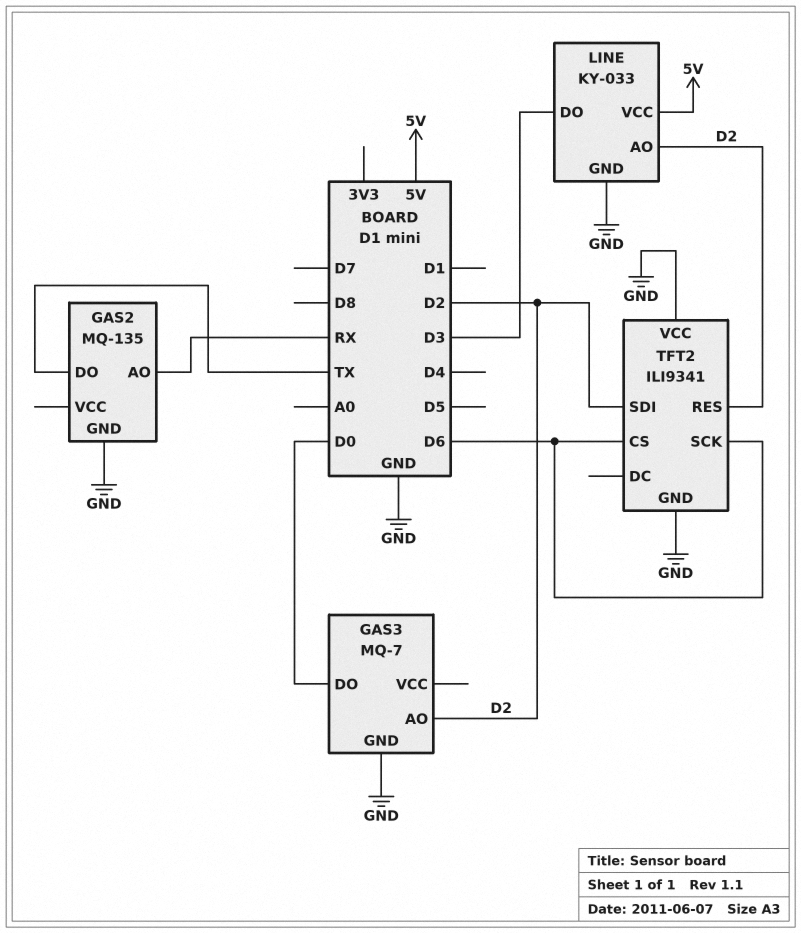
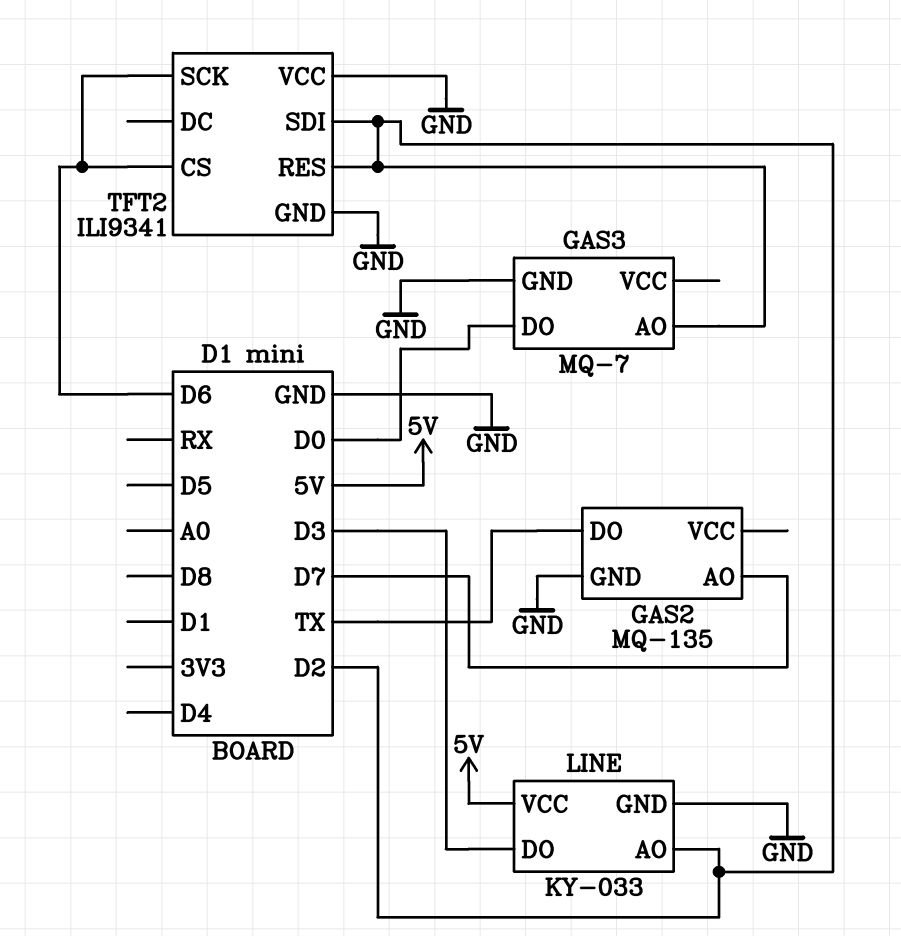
GAS2 pin AO: RX -> D7

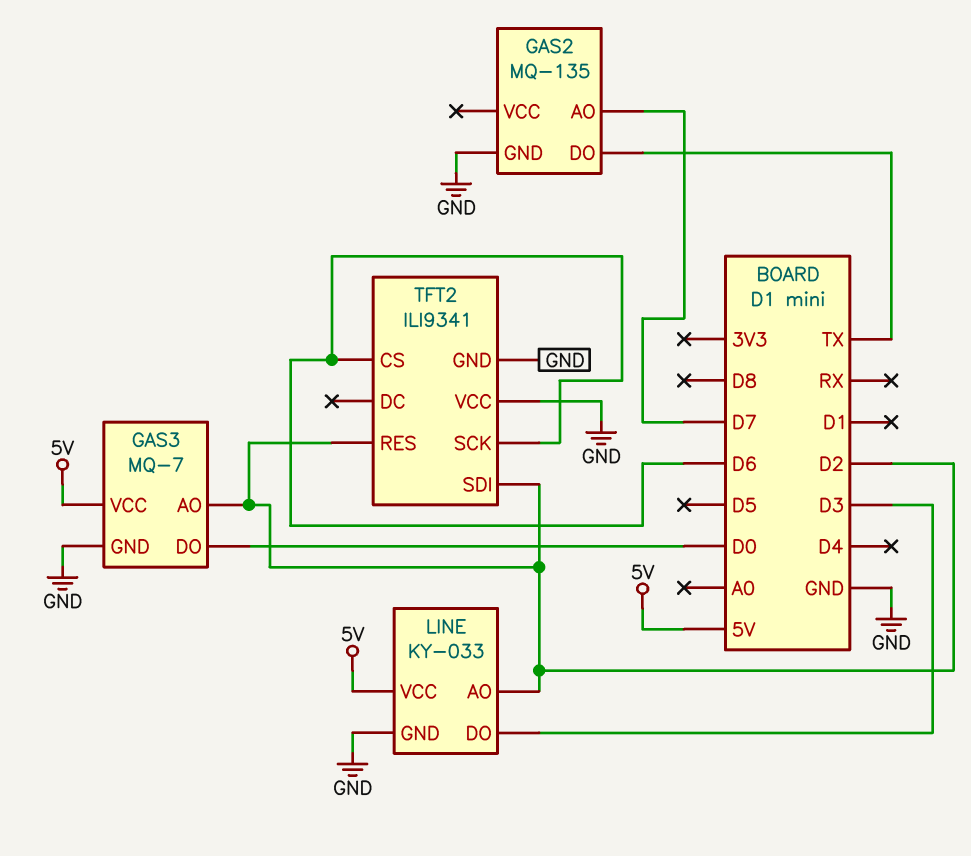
GAS3 pin VCC: none -> 5V

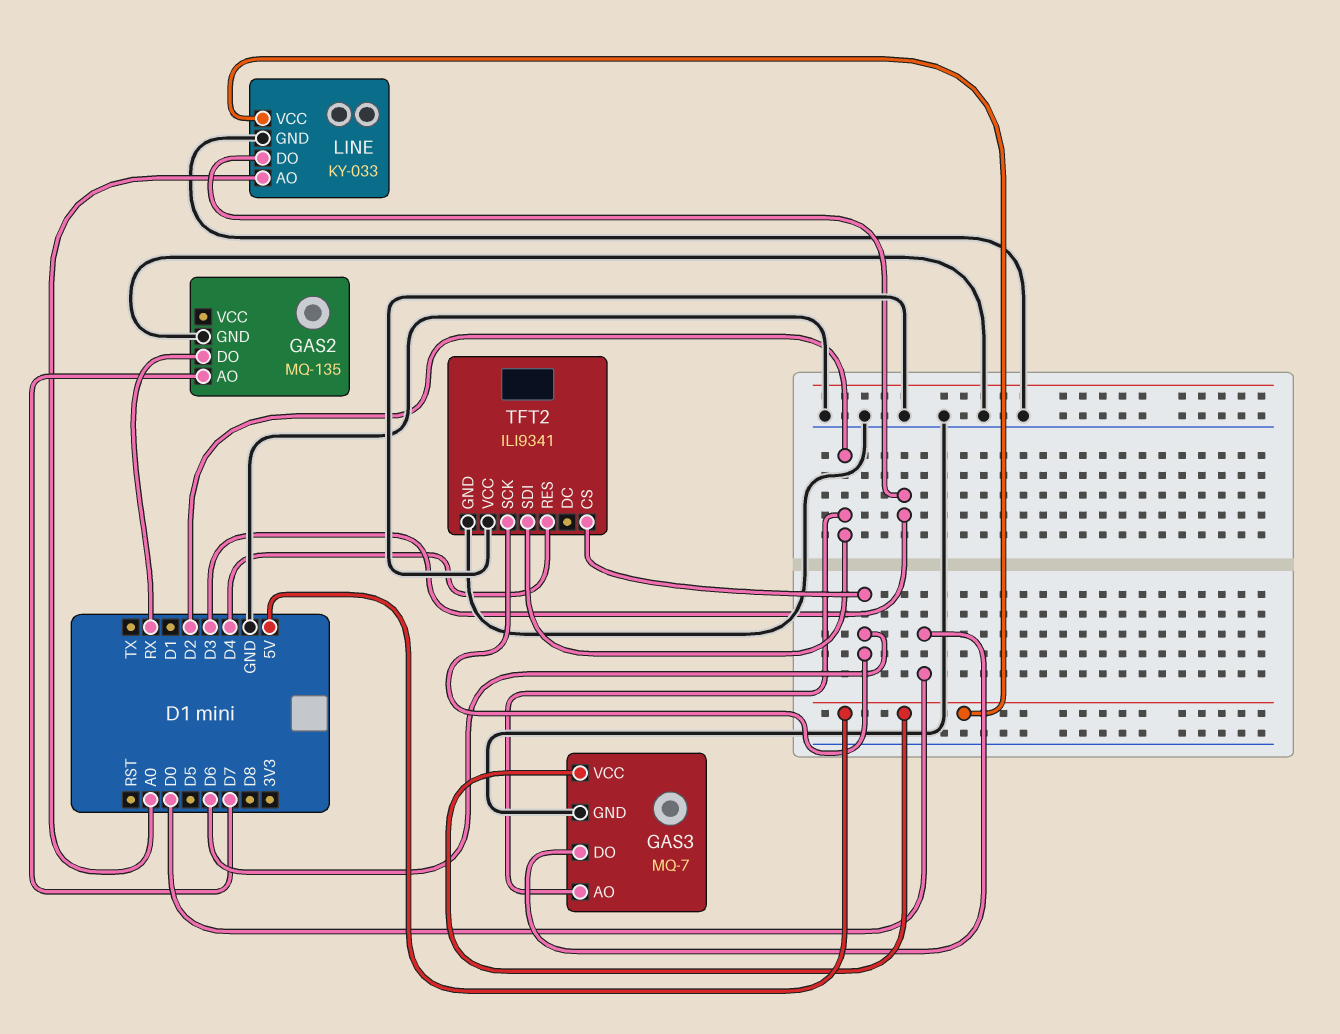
GAS2 pin DO: TX -> RX
LINE pin AO: D2 -> A0
TFT2 pin RES: D2 -> D4

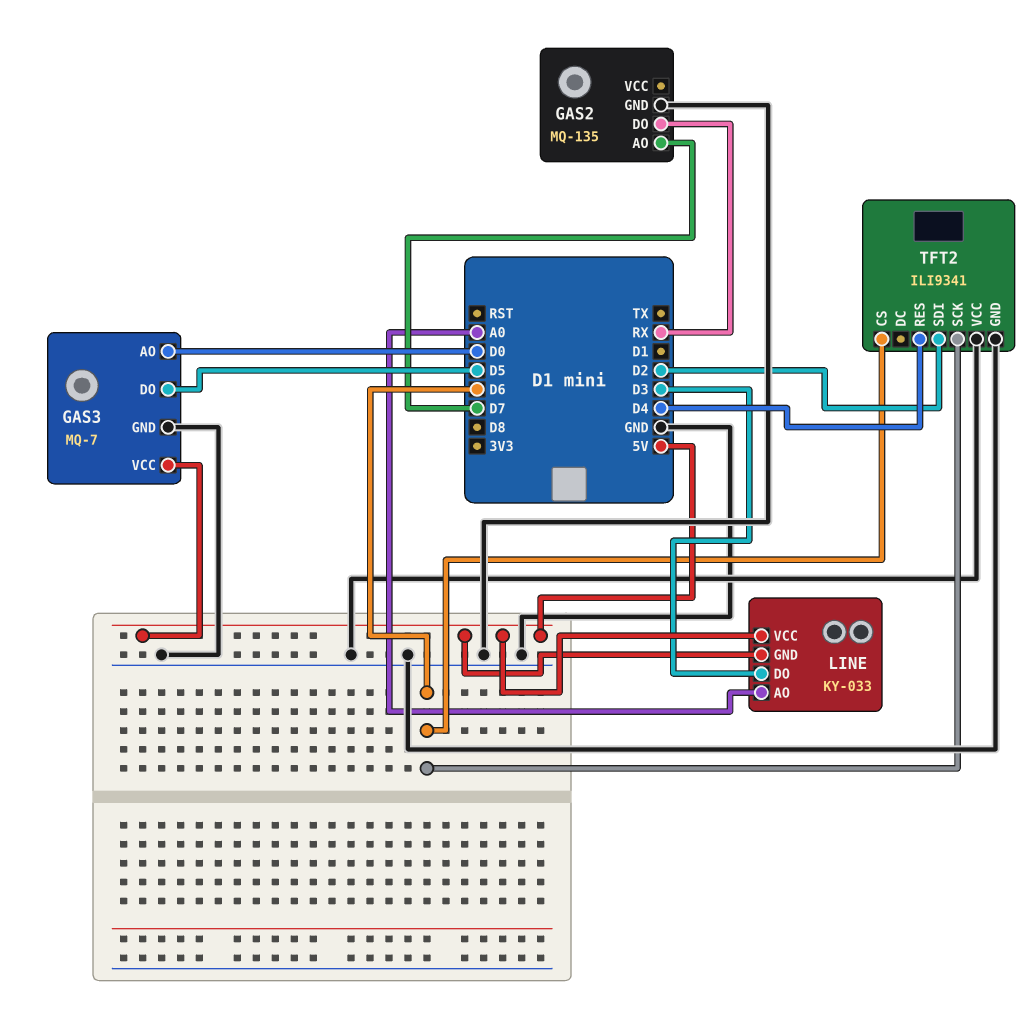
GAS3 pin AO: D2 -> D0
GAS3 pin DO: D0 -> D5
LINE pin GND: GND -> 5V

